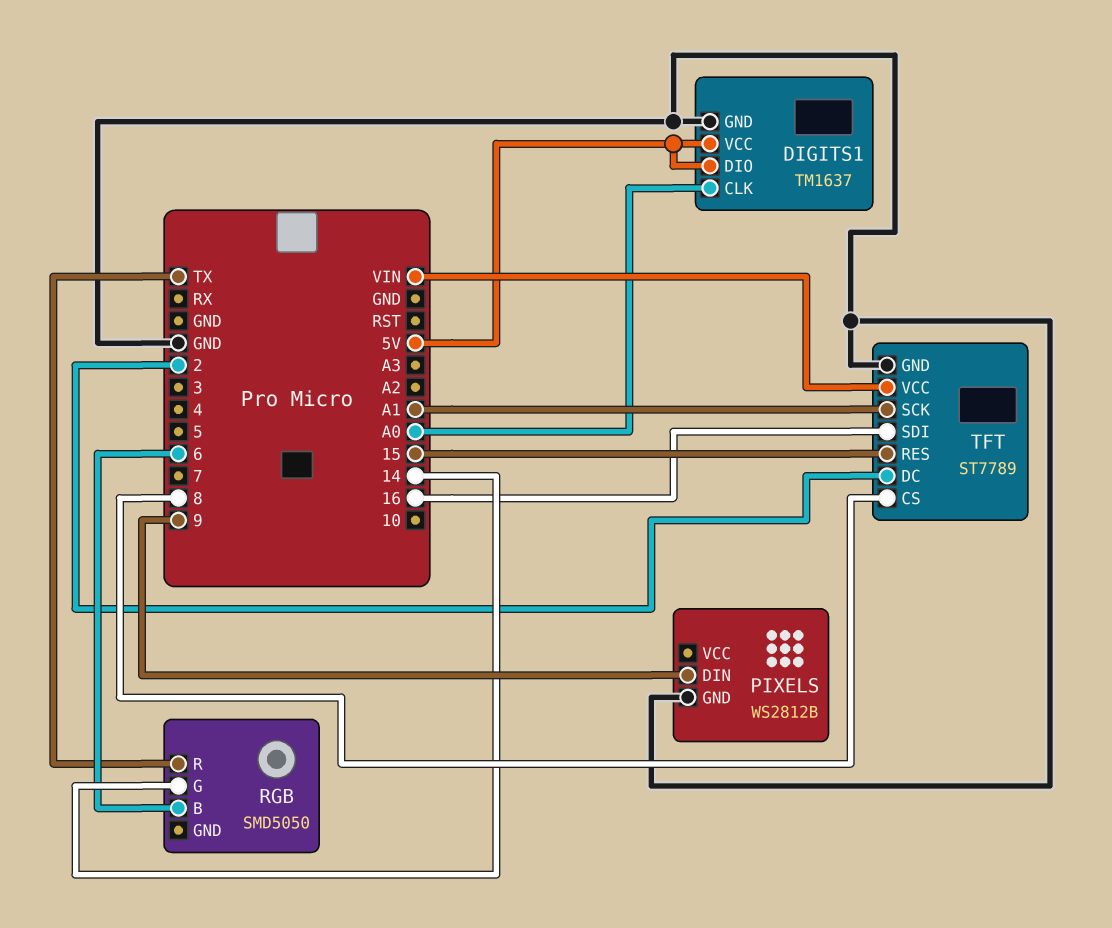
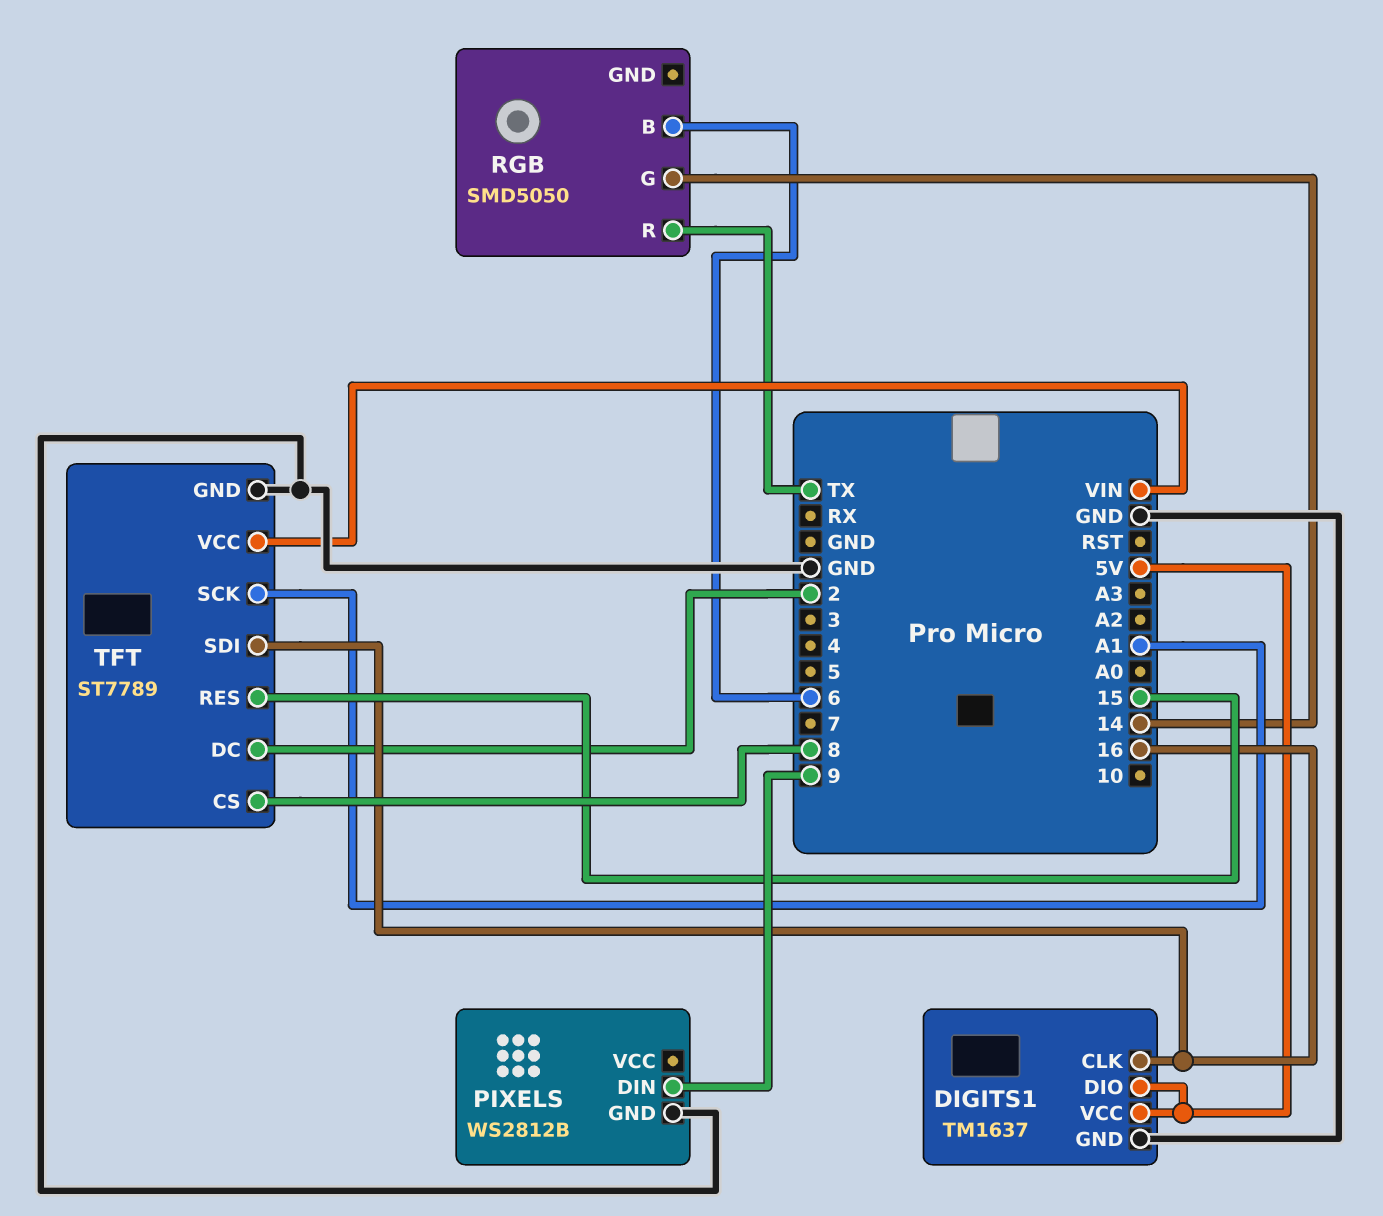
DIGITS1 pin CLK: A0 -> 16

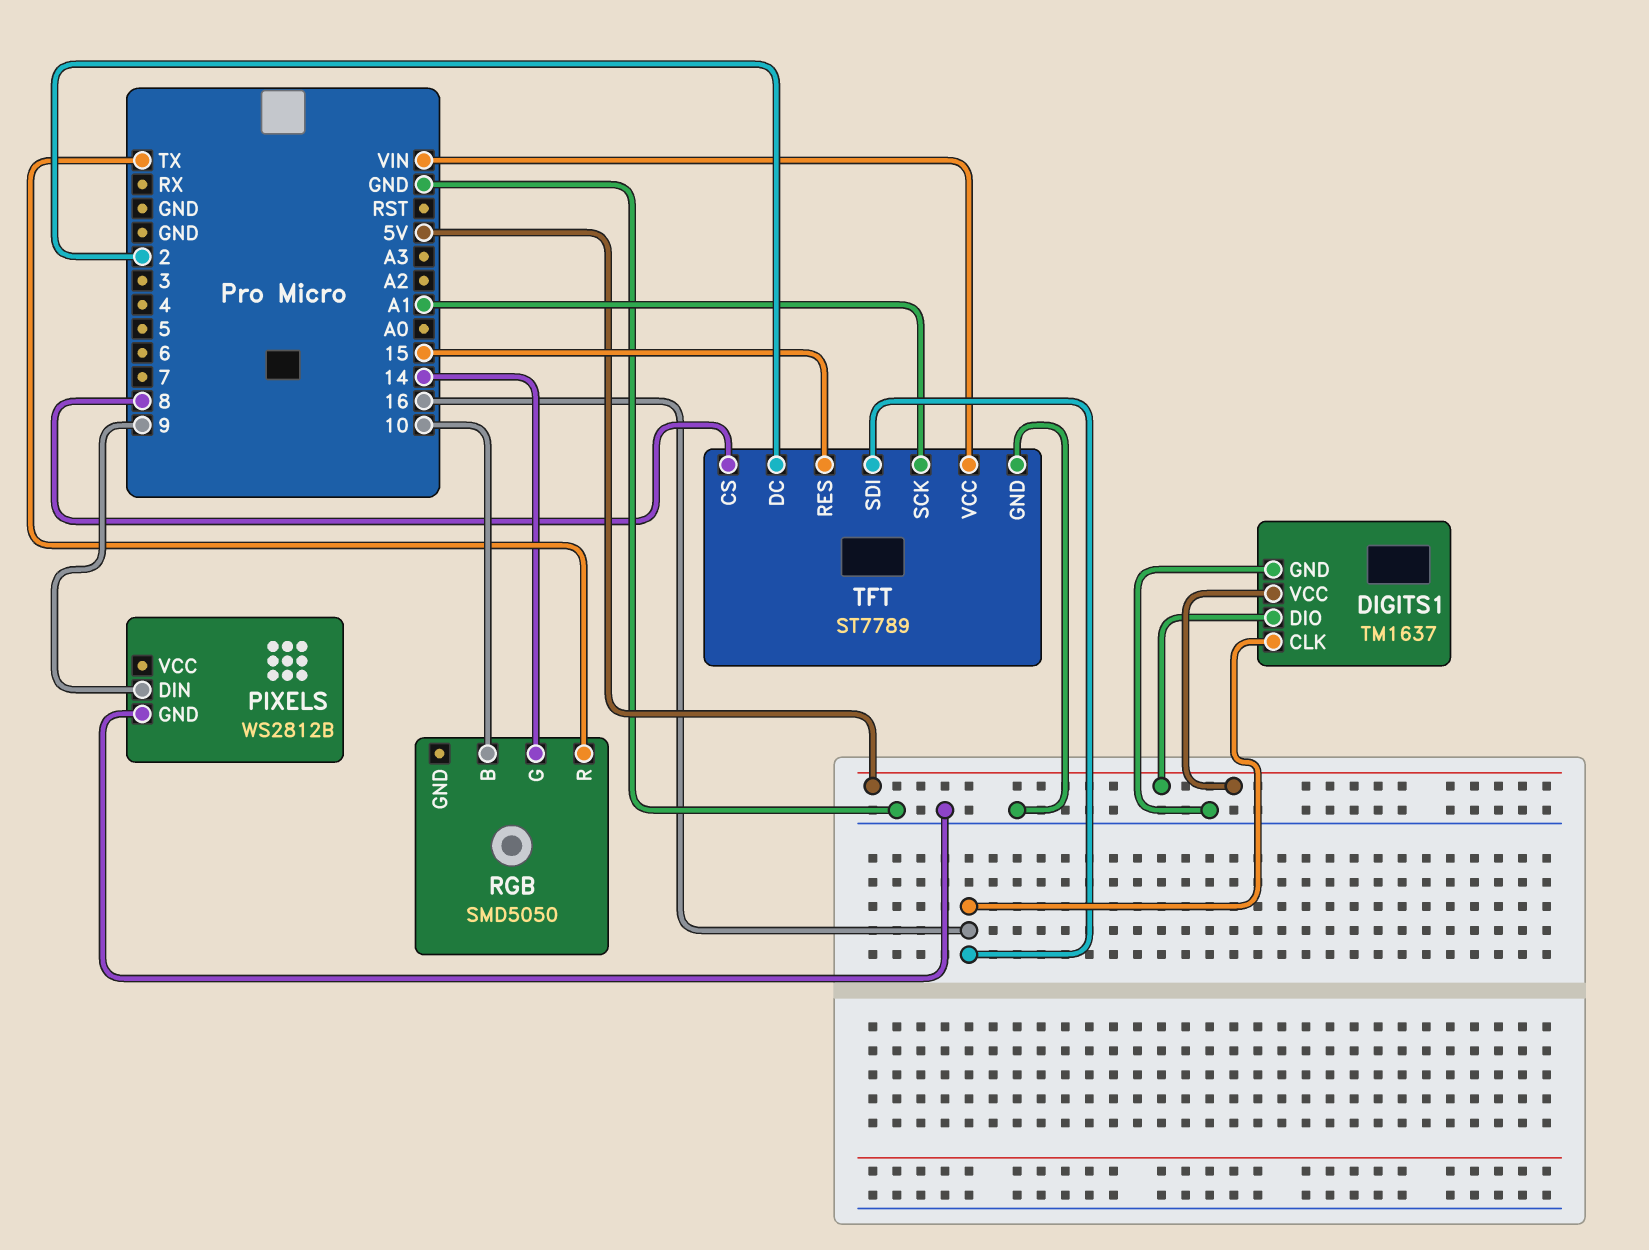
RGB pin B: 6 -> 10

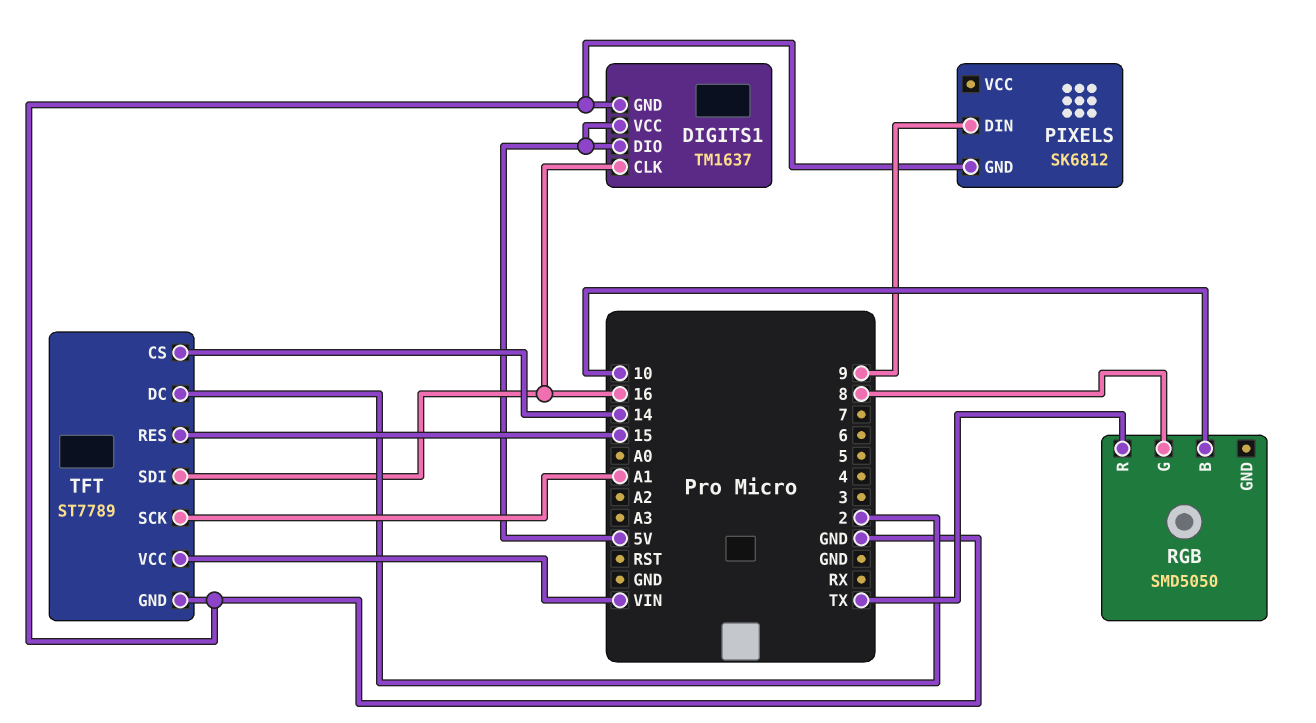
PIXELS: WS2812B -> SK6812
RGB pin G: 14 -> 8
TFT pin CS: 8 -> 14

